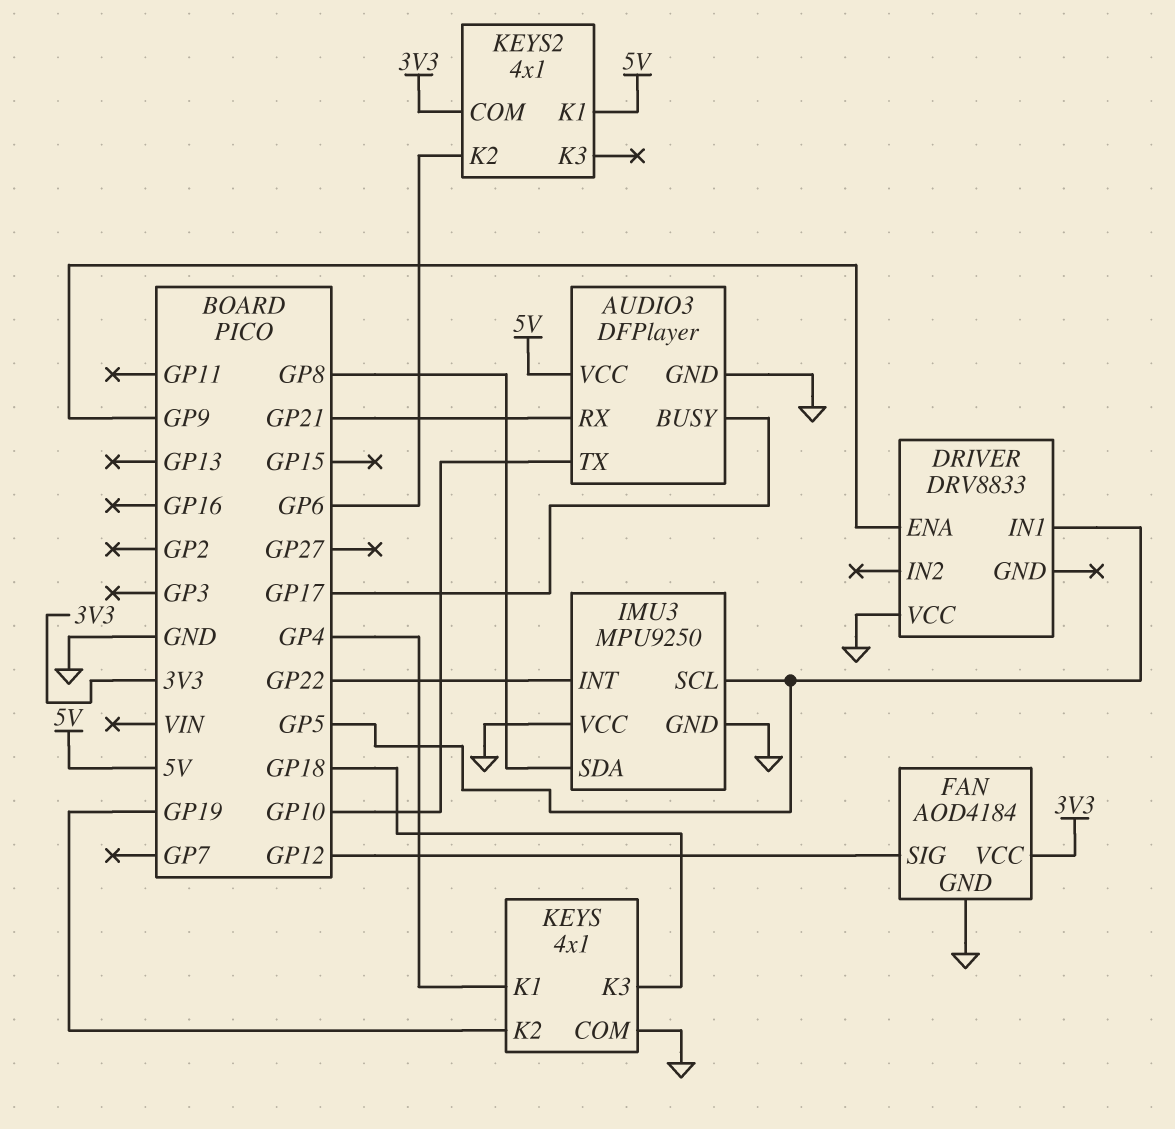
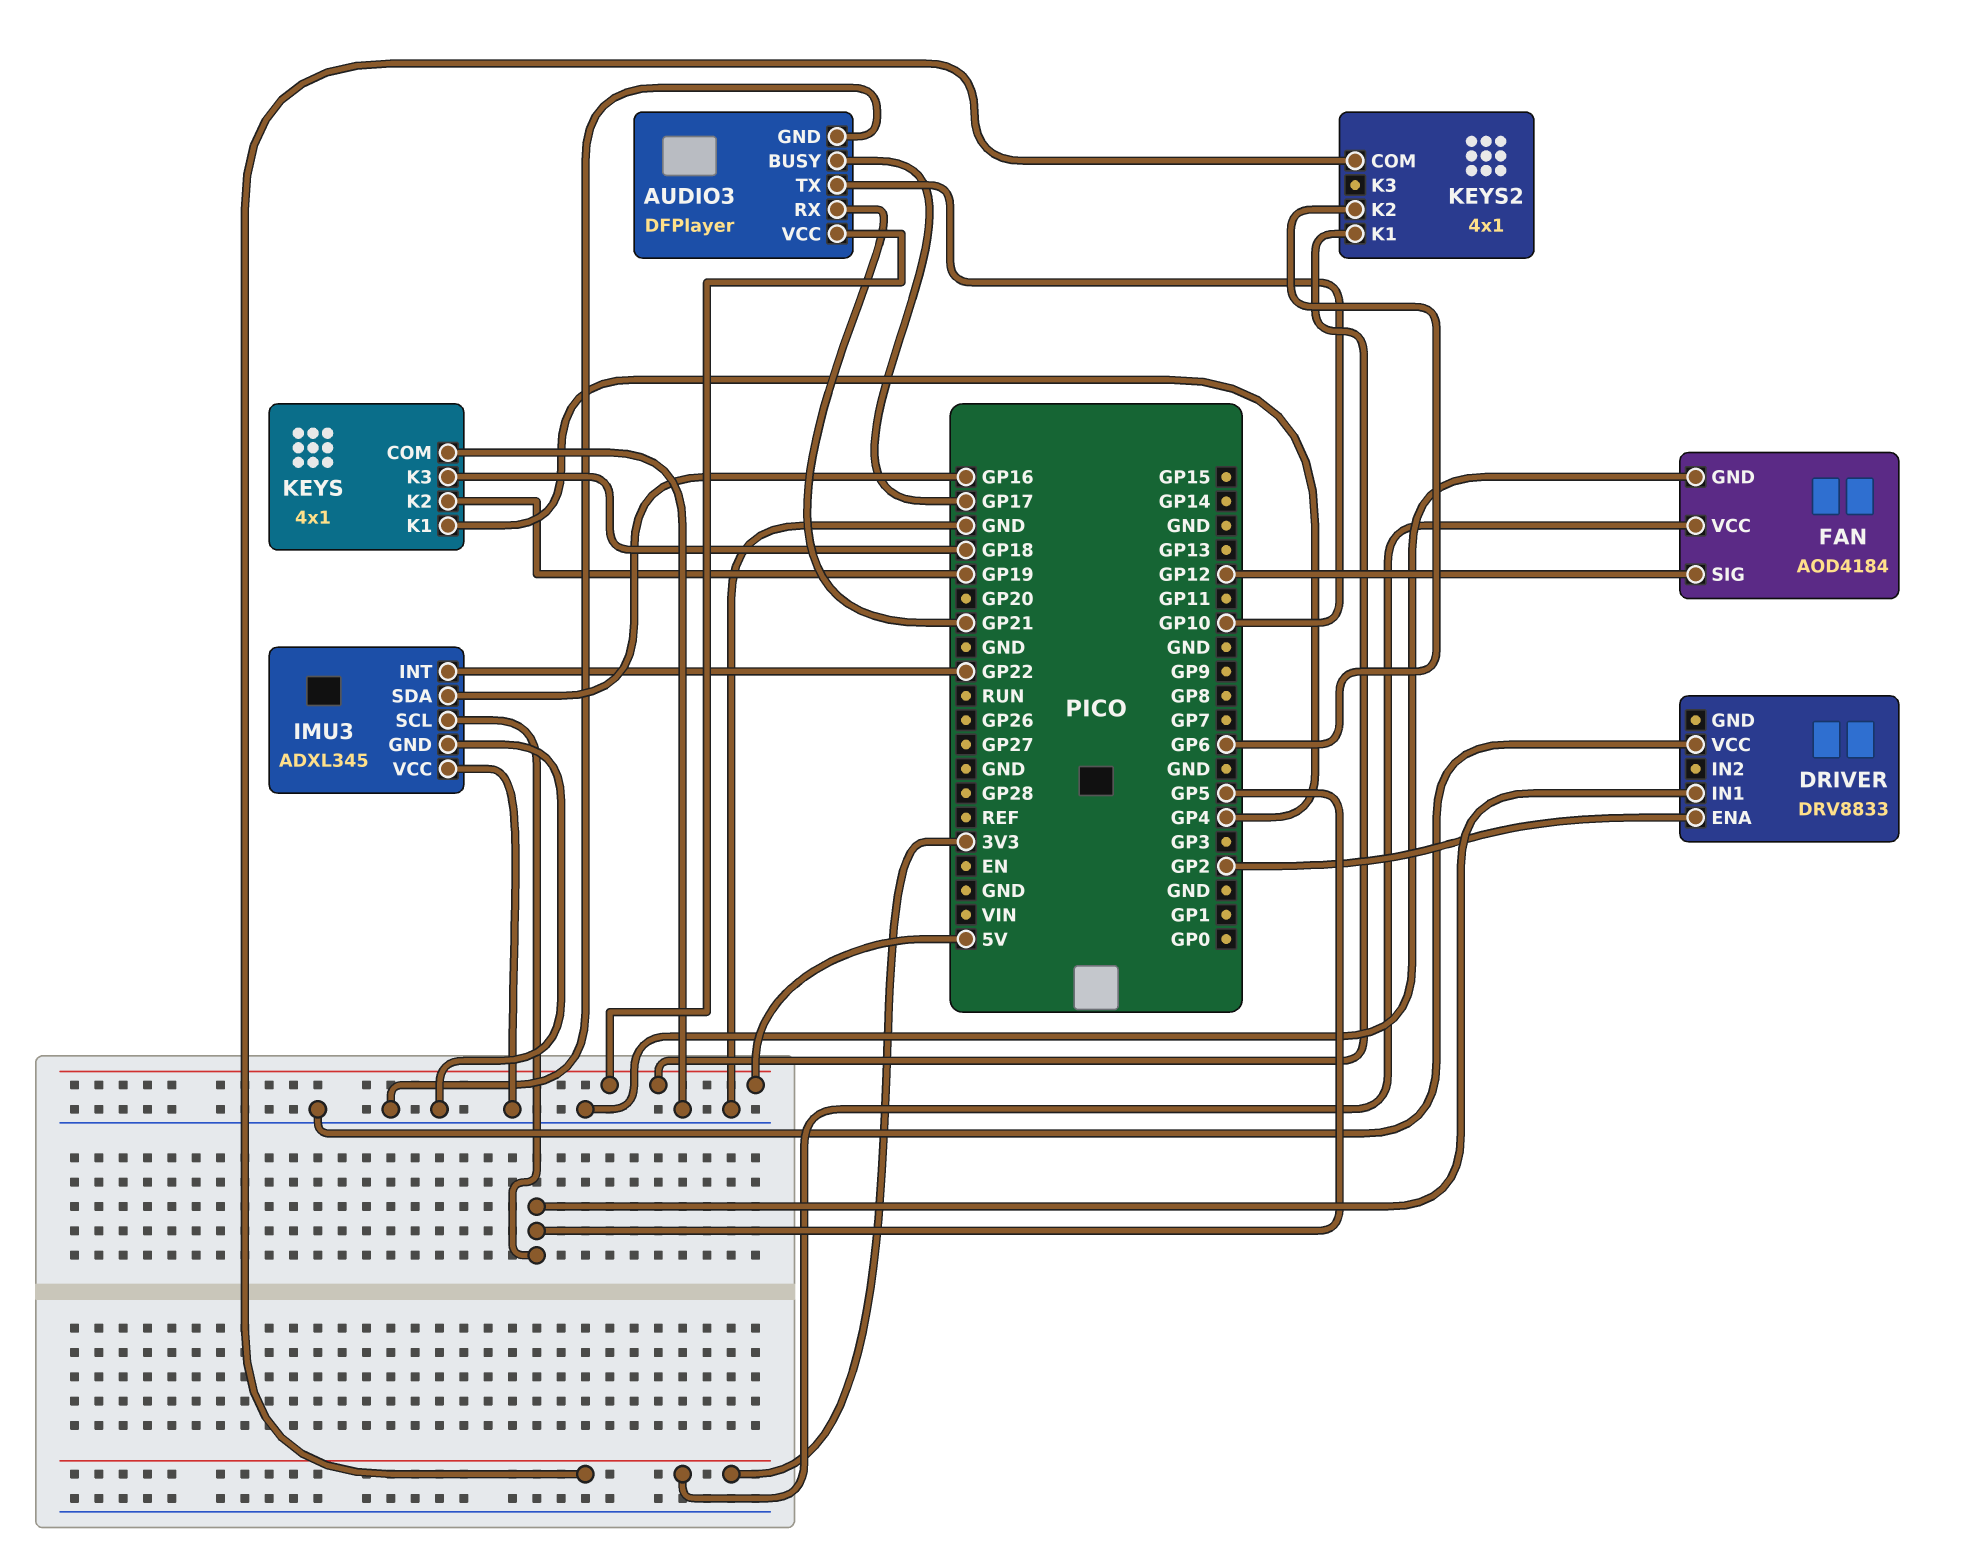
DRIVER pin ENA: GP9 -> GP2
IMU3: MPU9250 -> ADXL345
IMU3 pin SDA: GP8 -> GP16

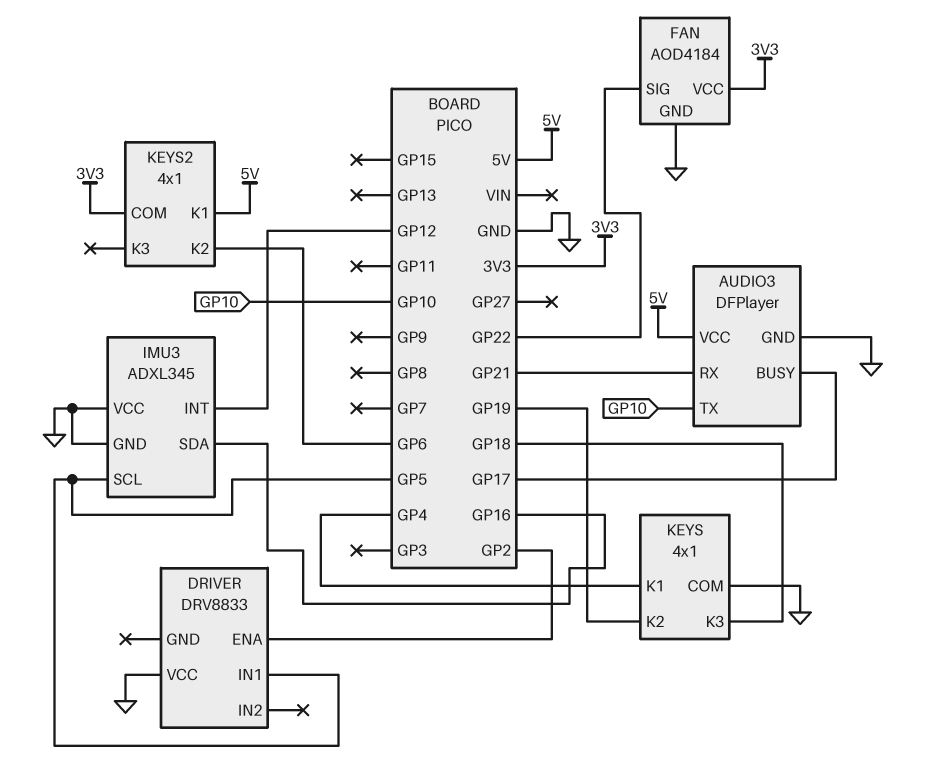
FAN pin SIG: GP12 -> GP22
IMU3 pin INT: GP22 -> GP12

